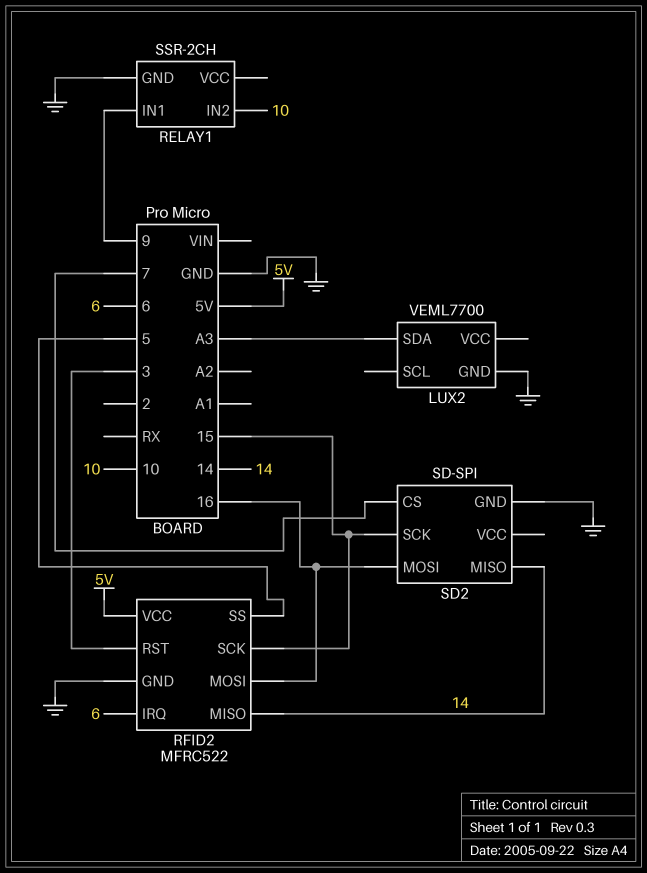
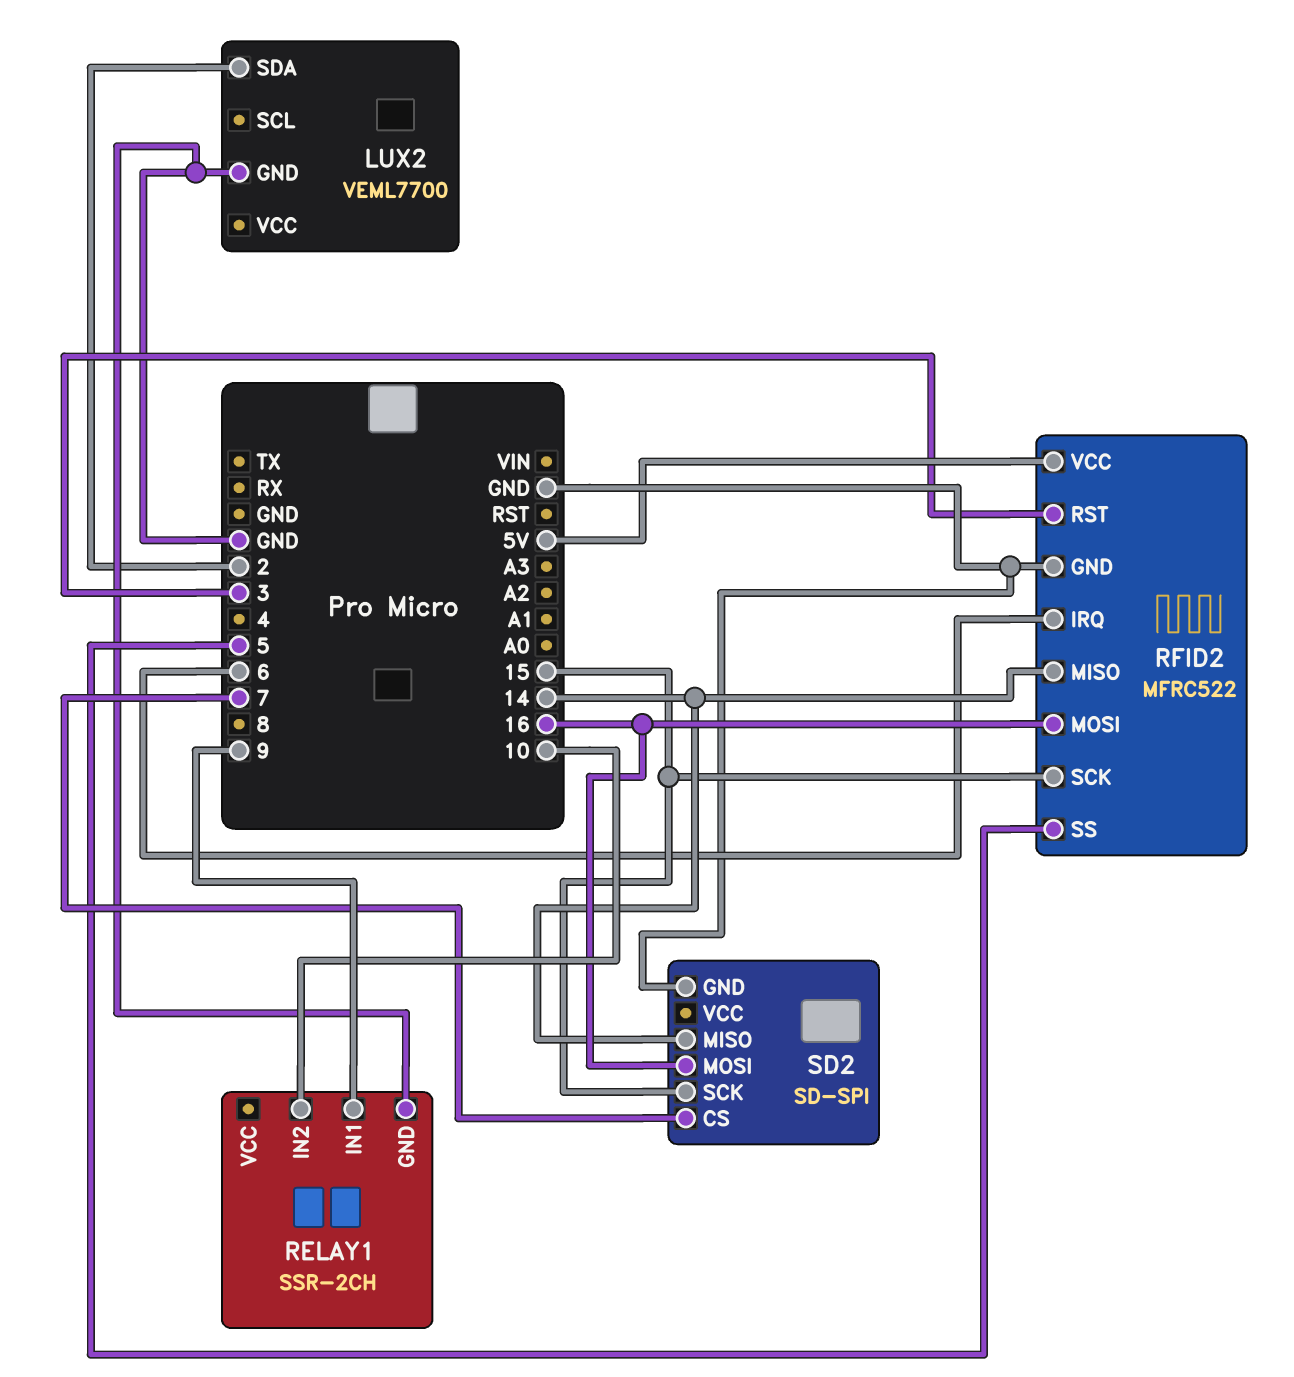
LUX2 pin SDA: A3 -> 2

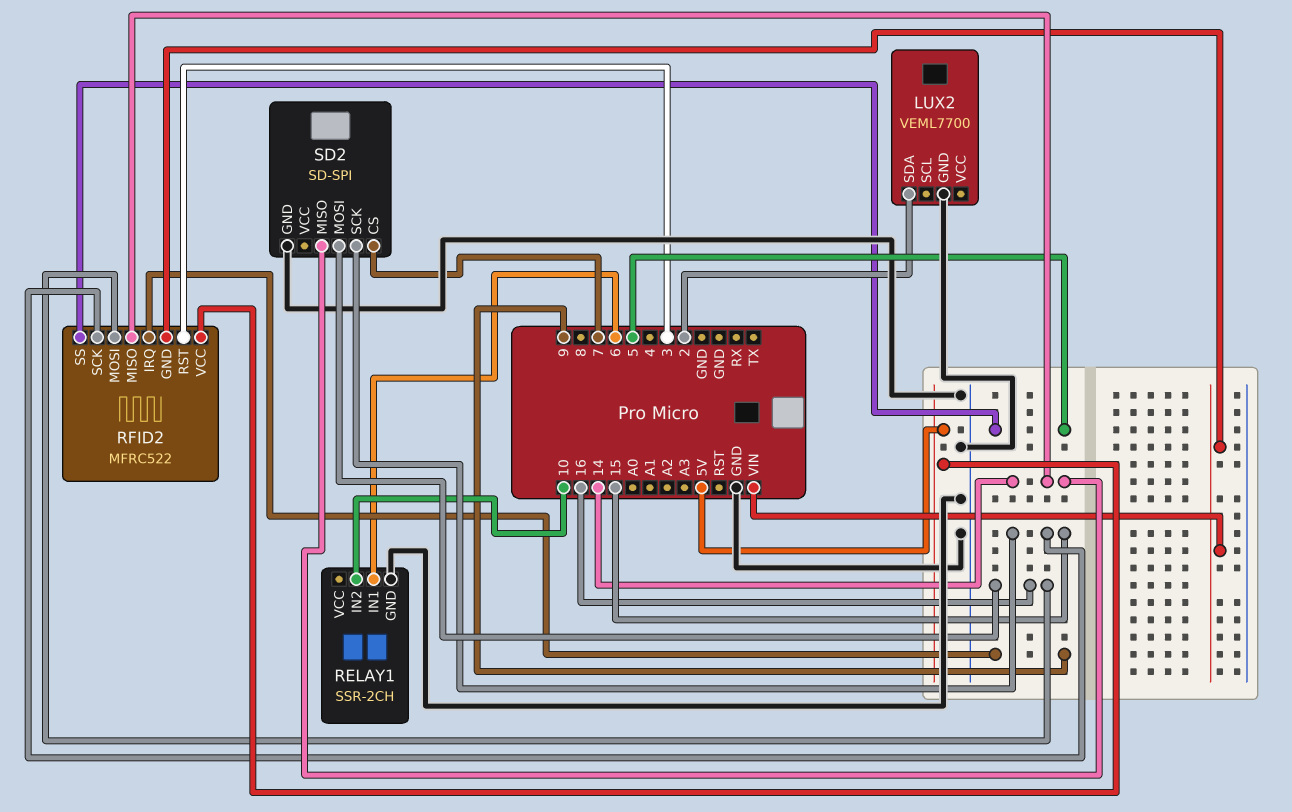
RELAY1 pin IN1: 9 -> 6
RFID2 pin GND: GND -> VIN
RFID2 pin IRQ: 6 -> 9

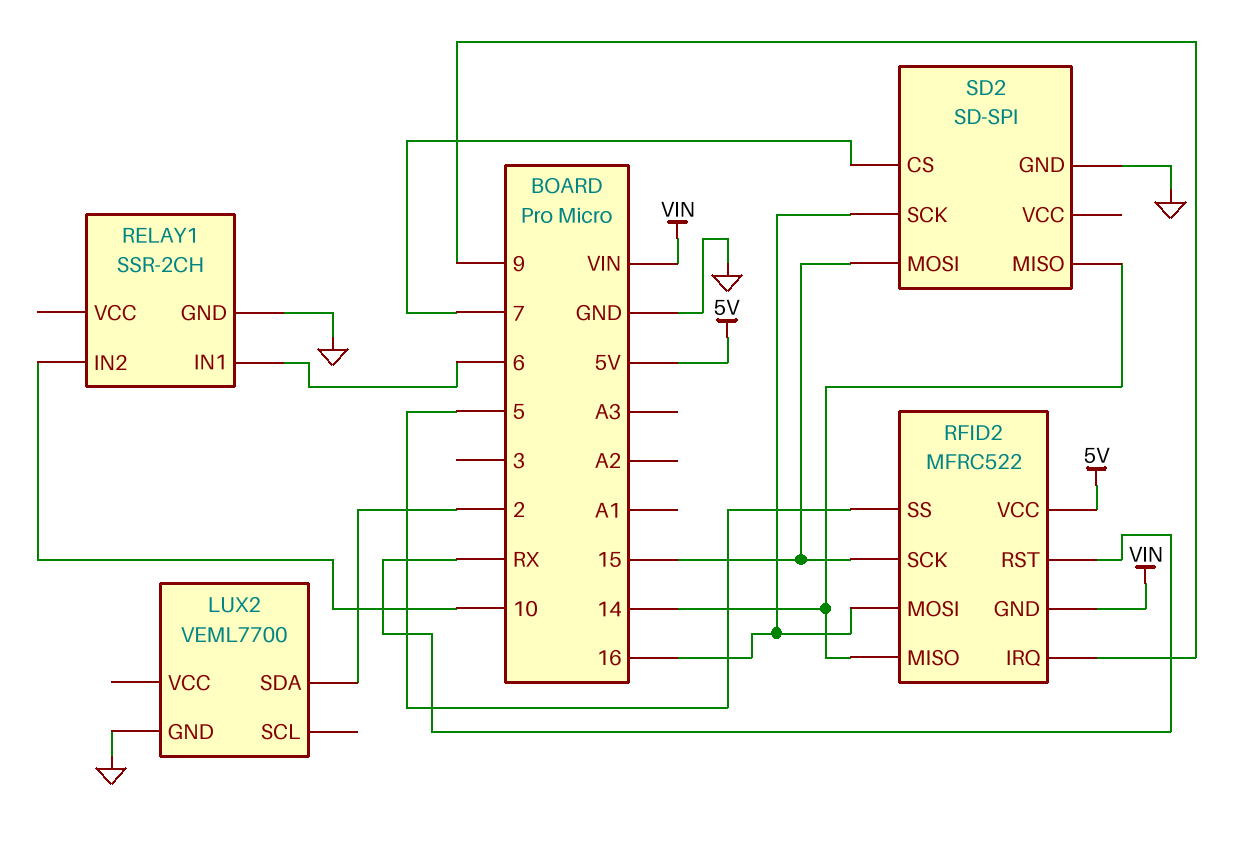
RFID2 pin RST: 3 -> RX
SD2 pin MOSI: 16 -> 15
SD2 pin SCK: 15 -> 16

